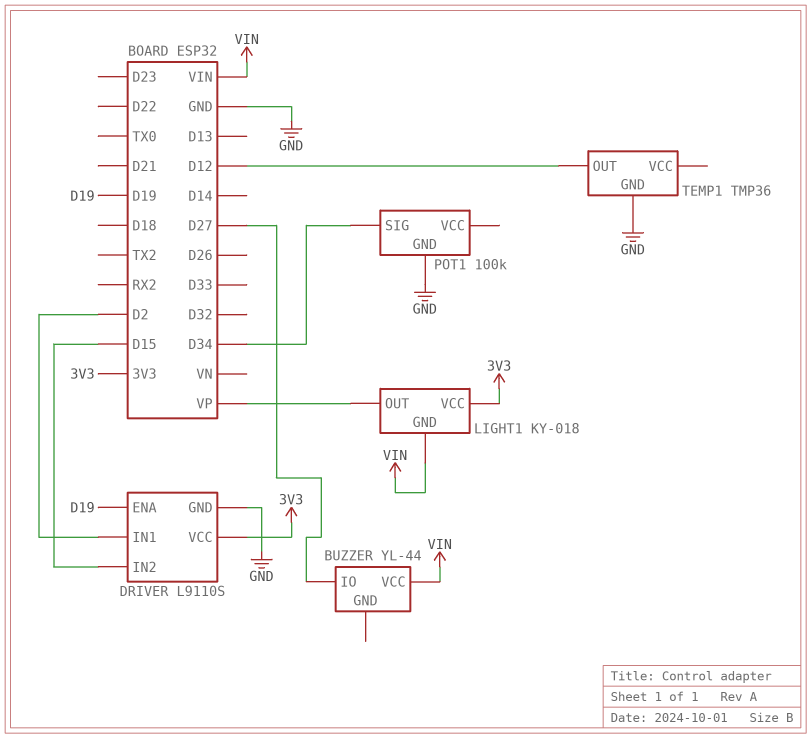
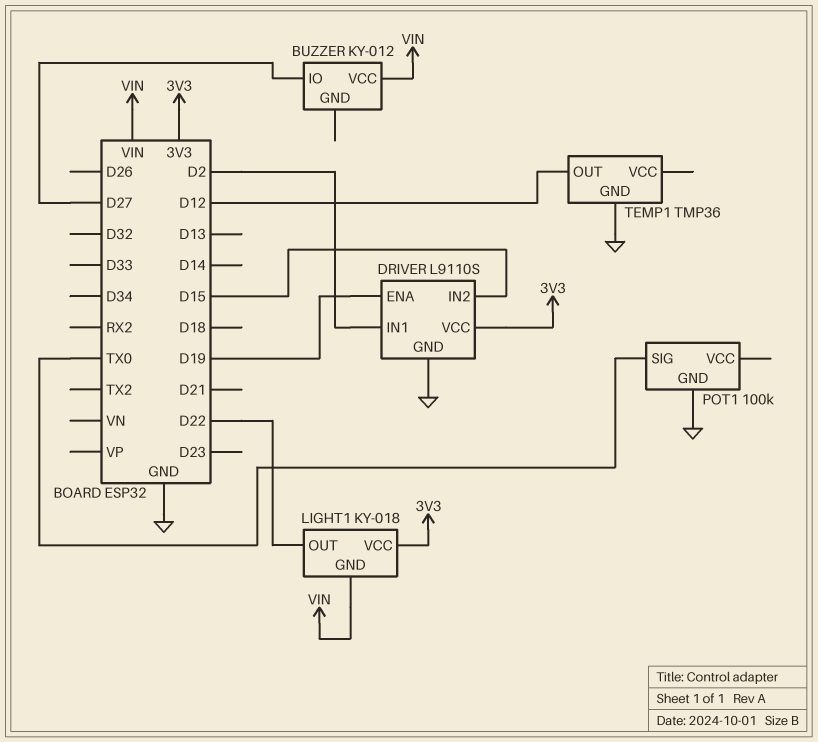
BUZZER: YL-44 -> KY-012
LIGHT1 pin OUT: VP -> D22
POT1 pin SIG: D34 -> TX0

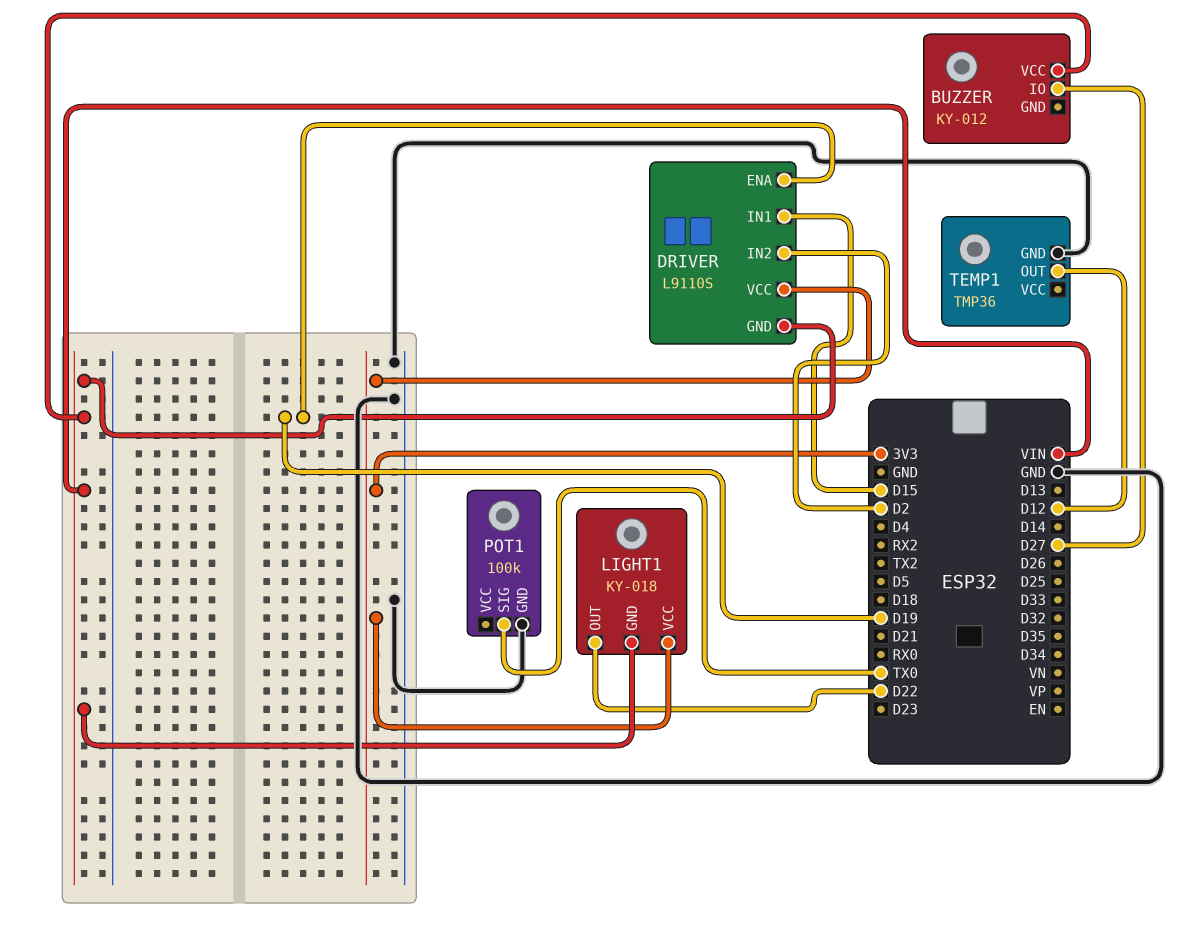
DRIVER pin GND: GND -> VIN
DRIVER pin IN1: D2 -> D15
DRIVER pin IN2: D15 -> D2

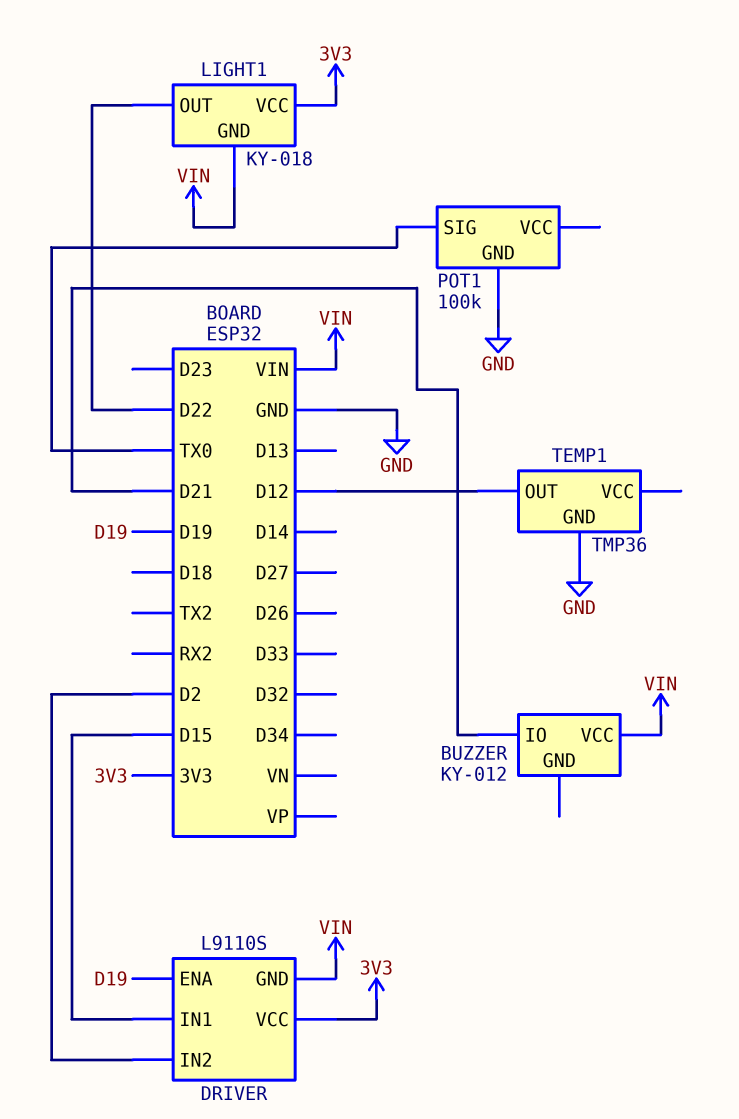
BUZZER pin IO: D27 -> D21

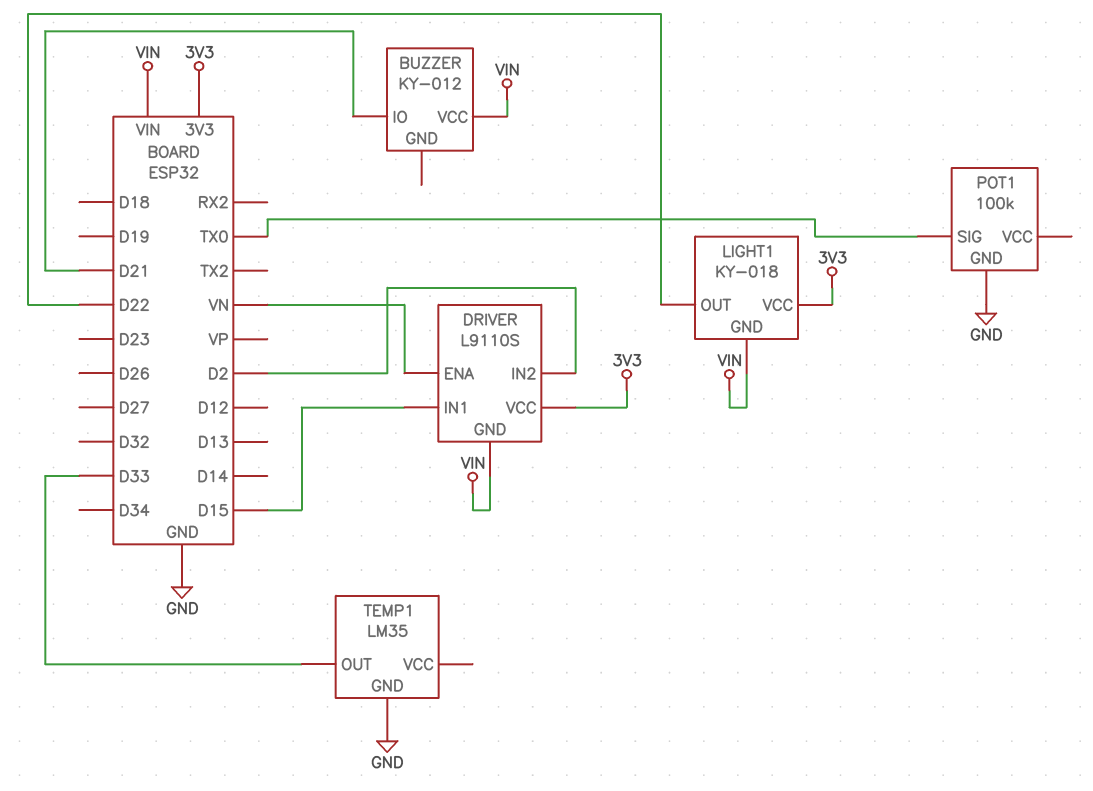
DRIVER pin ENA: D19 -> VN
TEMP1: TMP36 -> LM35
TEMP1 pin OUT: D12 -> D33

